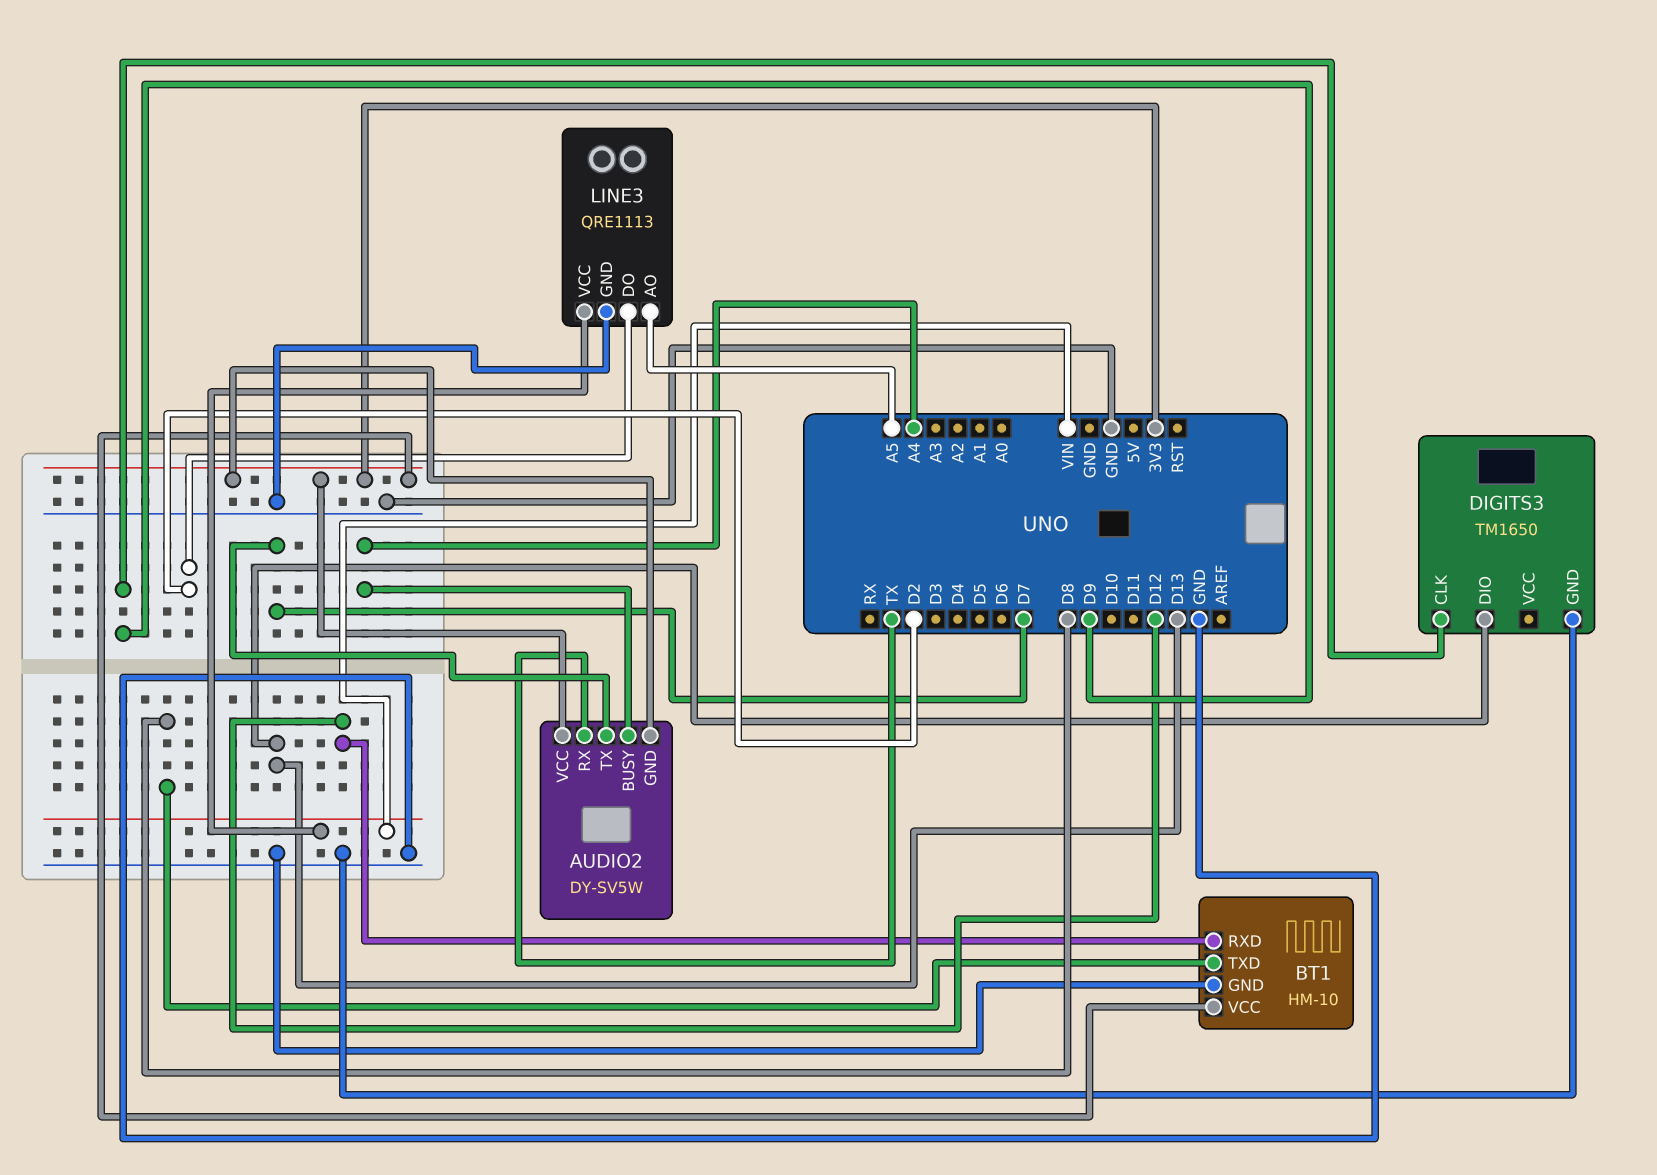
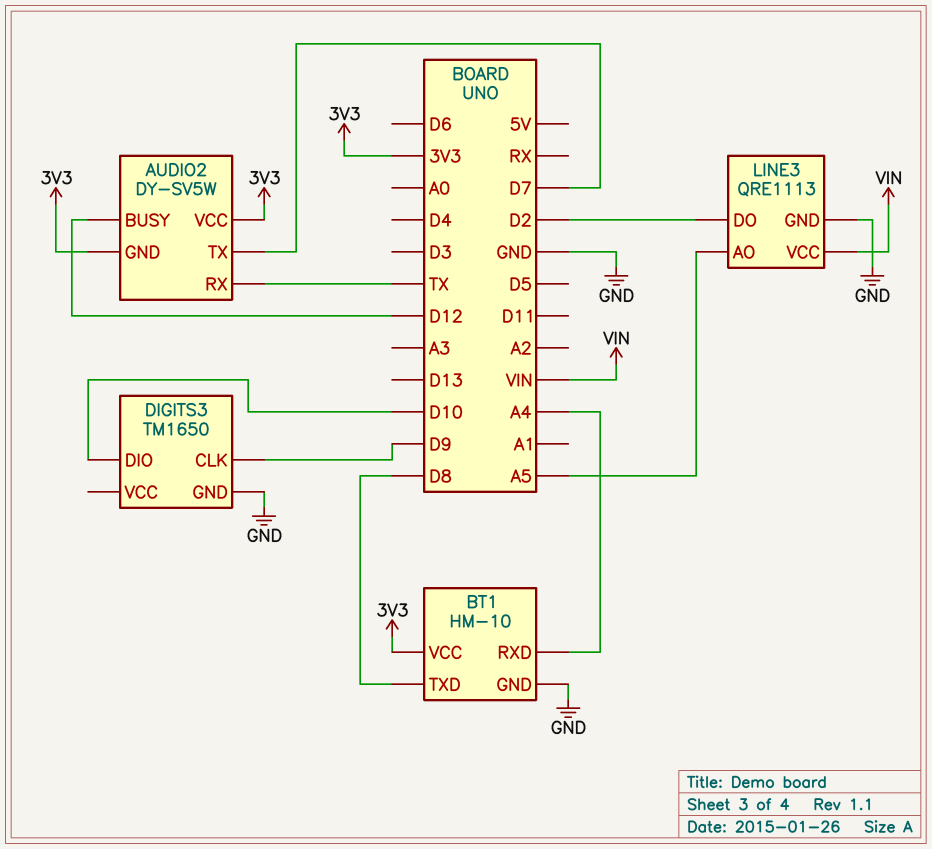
AUDIO2 pin BUSY: A4 -> D12
BT1 pin RXD: D12 -> A4
DIGITS3 pin DIO: D13 -> D10

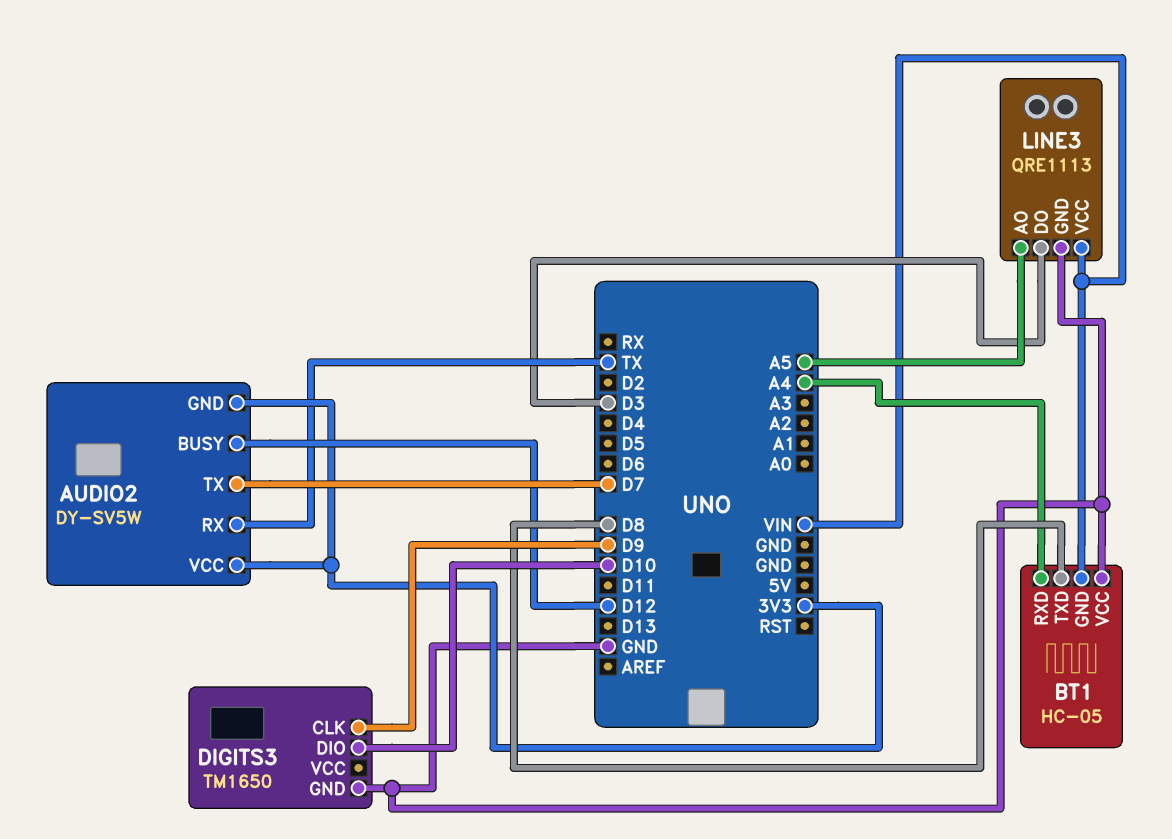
BT1: HM-10 -> HC-05
BT1 pin GND: GND -> VIN
BT1 pin VCC: 3V3 -> GND
LINE3 pin DO: D2 -> D3

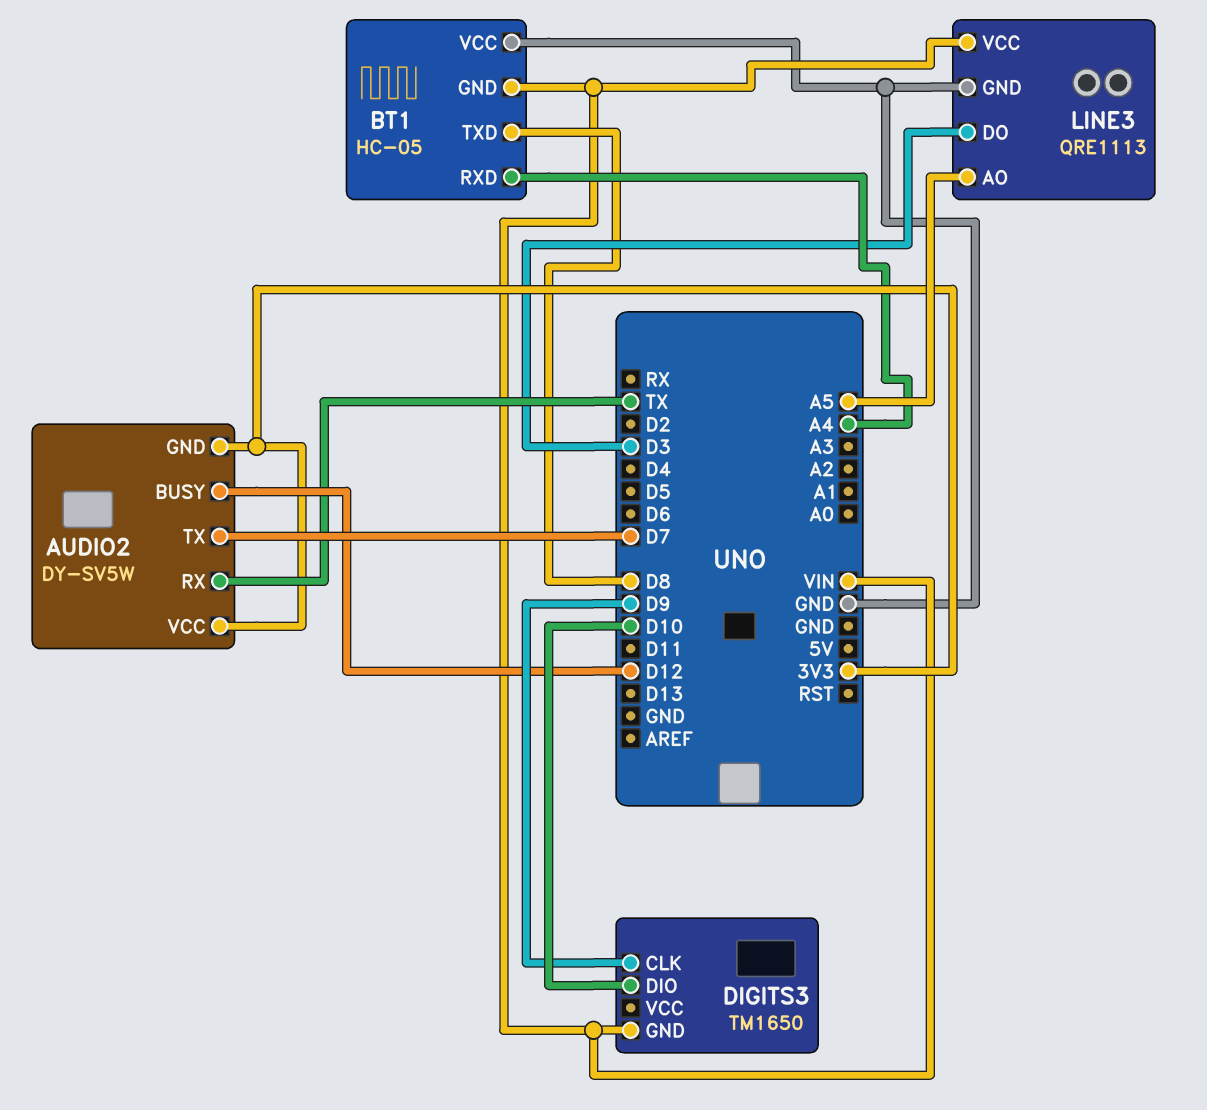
DIGITS3 pin GND: GND -> VIN

